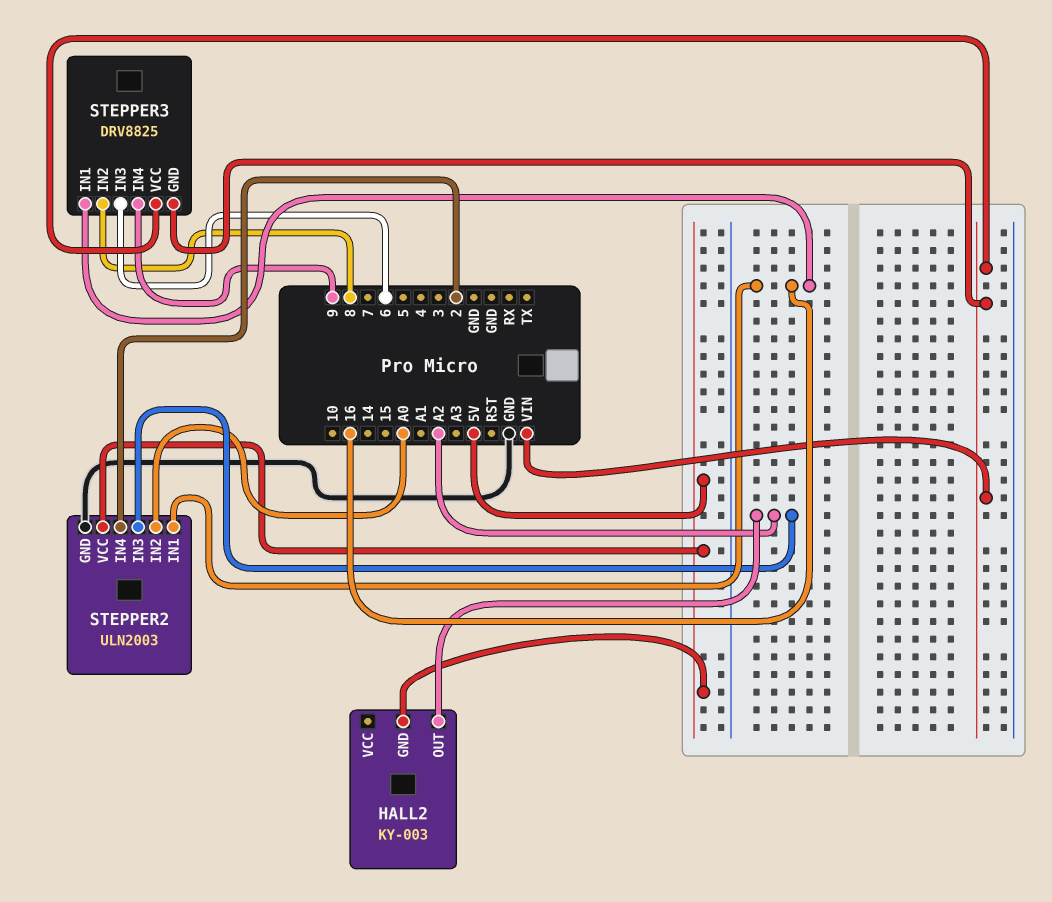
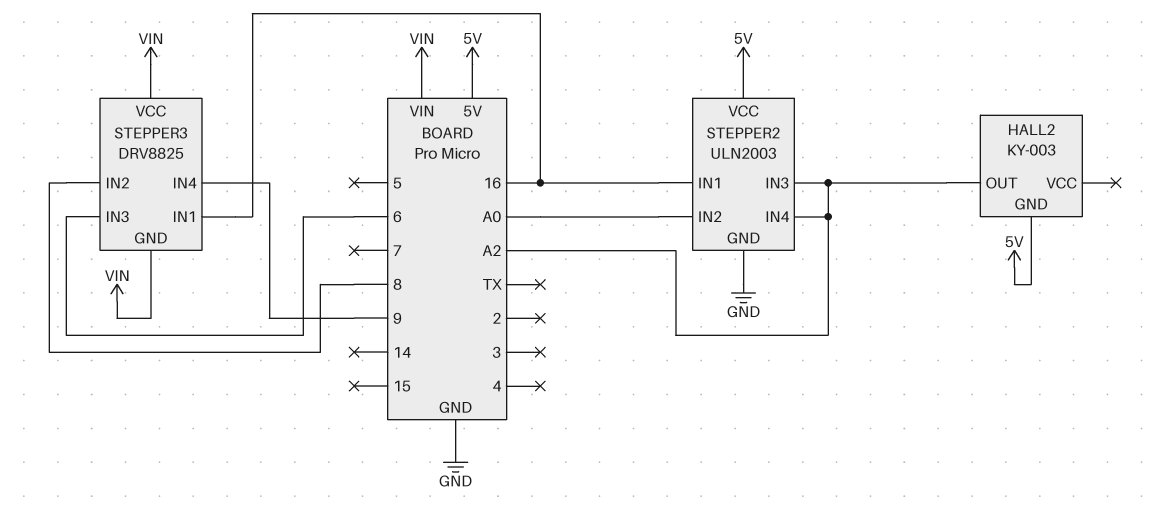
STEPPER2 pin IN4: 2 -> A2

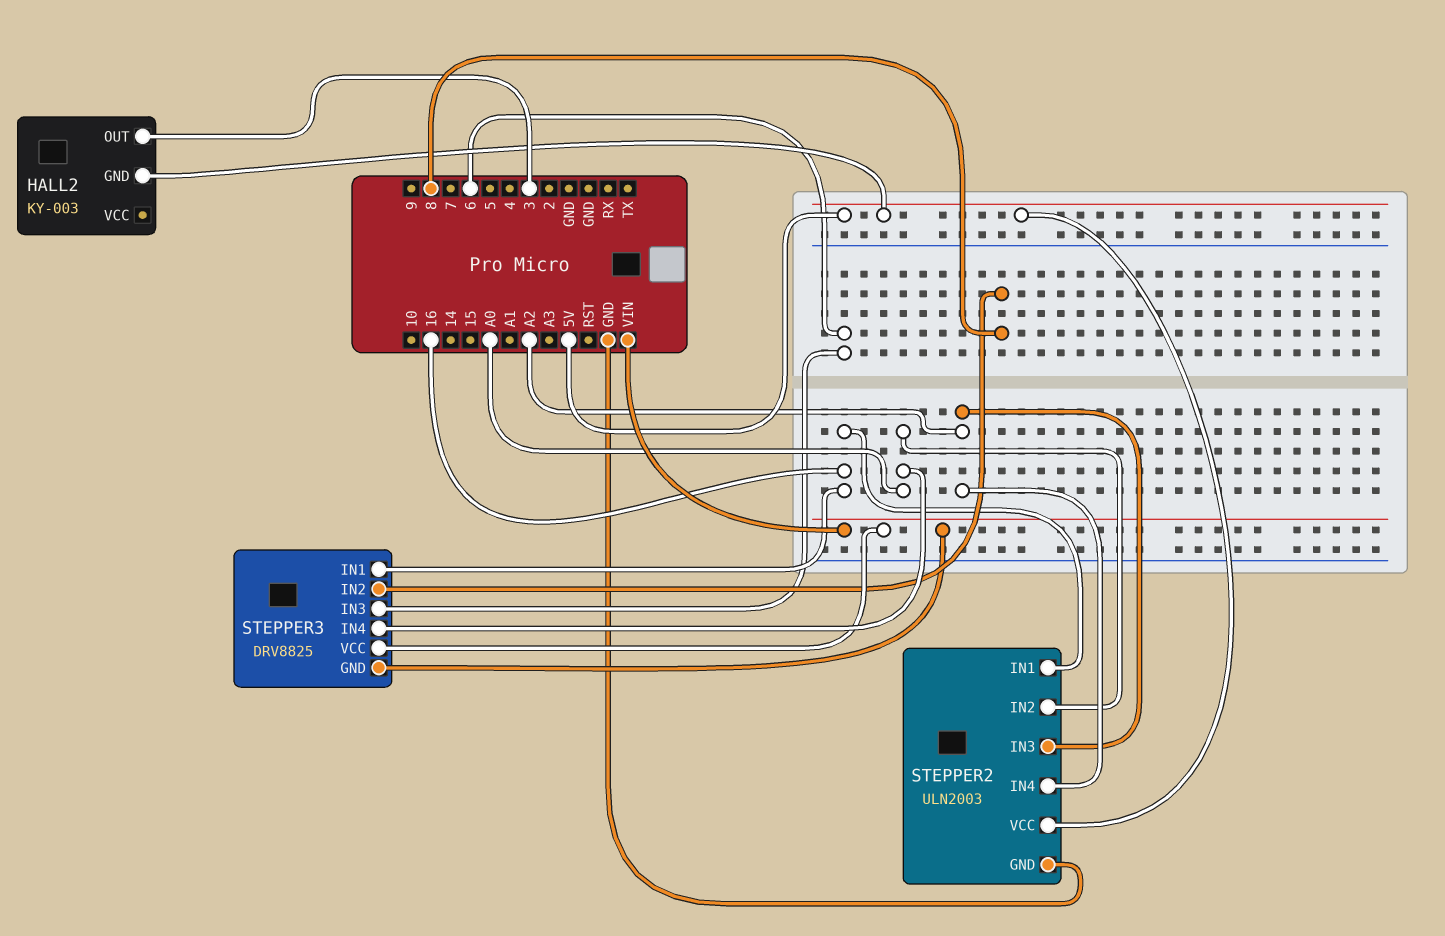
HALL2 pin OUT: A2 -> 3
STEPPER3 pin IN4: 9 -> A0

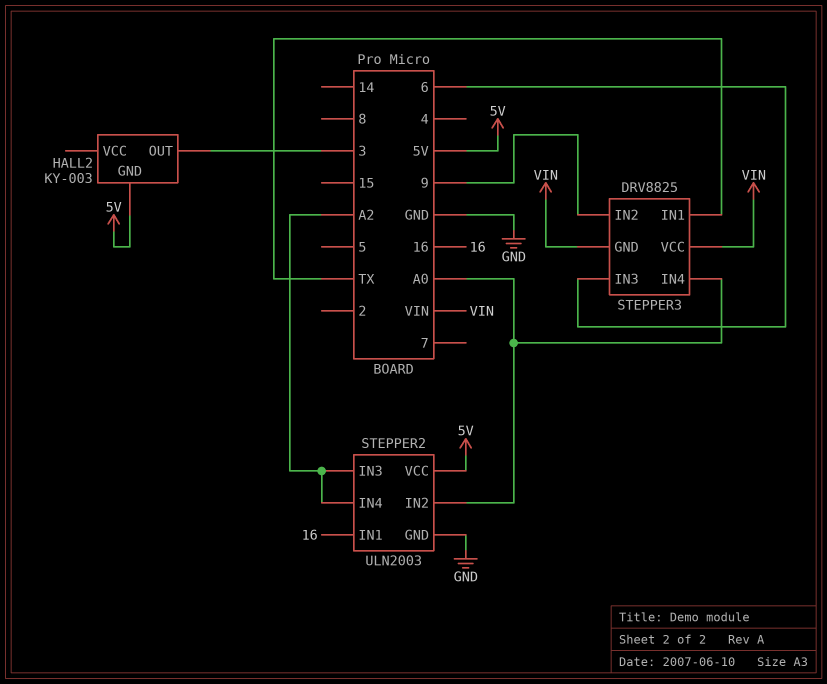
STEPPER3 pin IN1: 16 -> TX
STEPPER3 pin IN2: 8 -> 9

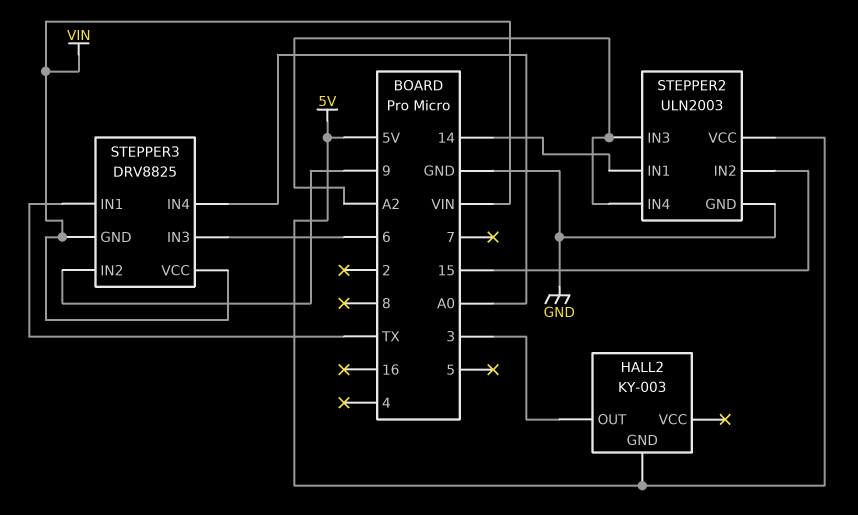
STEPPER2 pin IN1: 16 -> 14
STEPPER2 pin IN2: A0 -> 15

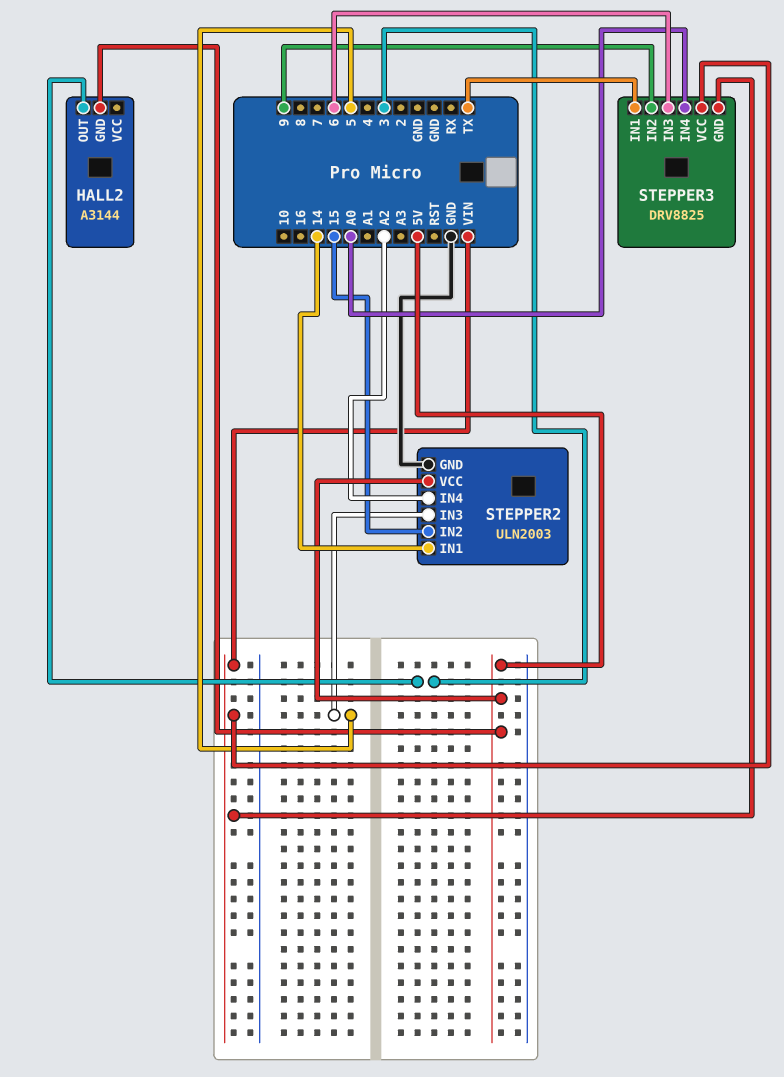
HALL2: KY-003 -> A3144
STEPPER2 pin IN3: A2 -> 5

